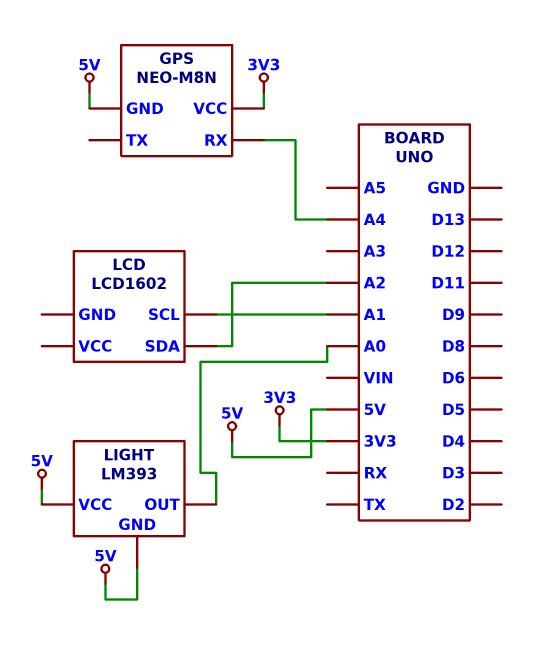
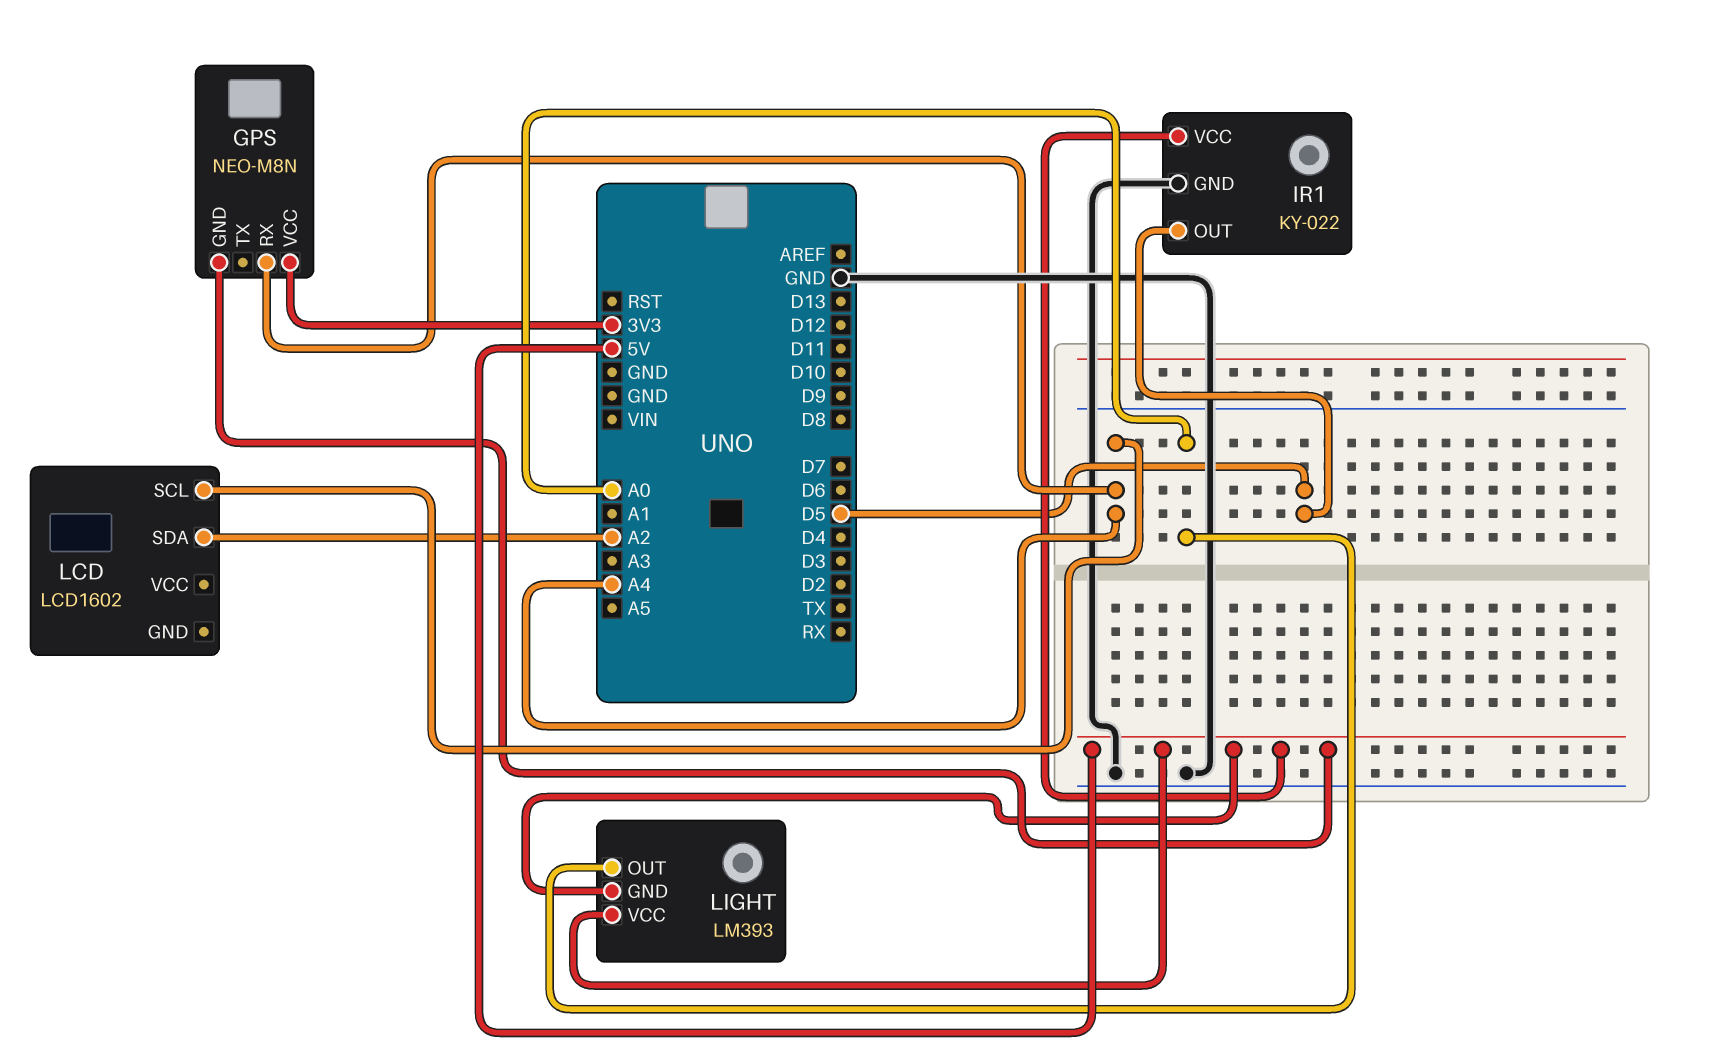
IR1: none -> KY-022
IR1 pin GND: none -> GND
IR1 pin OUT: none -> D5
IR1 pin VCC: none -> 5V
LCD pin SCL: A1 -> A4

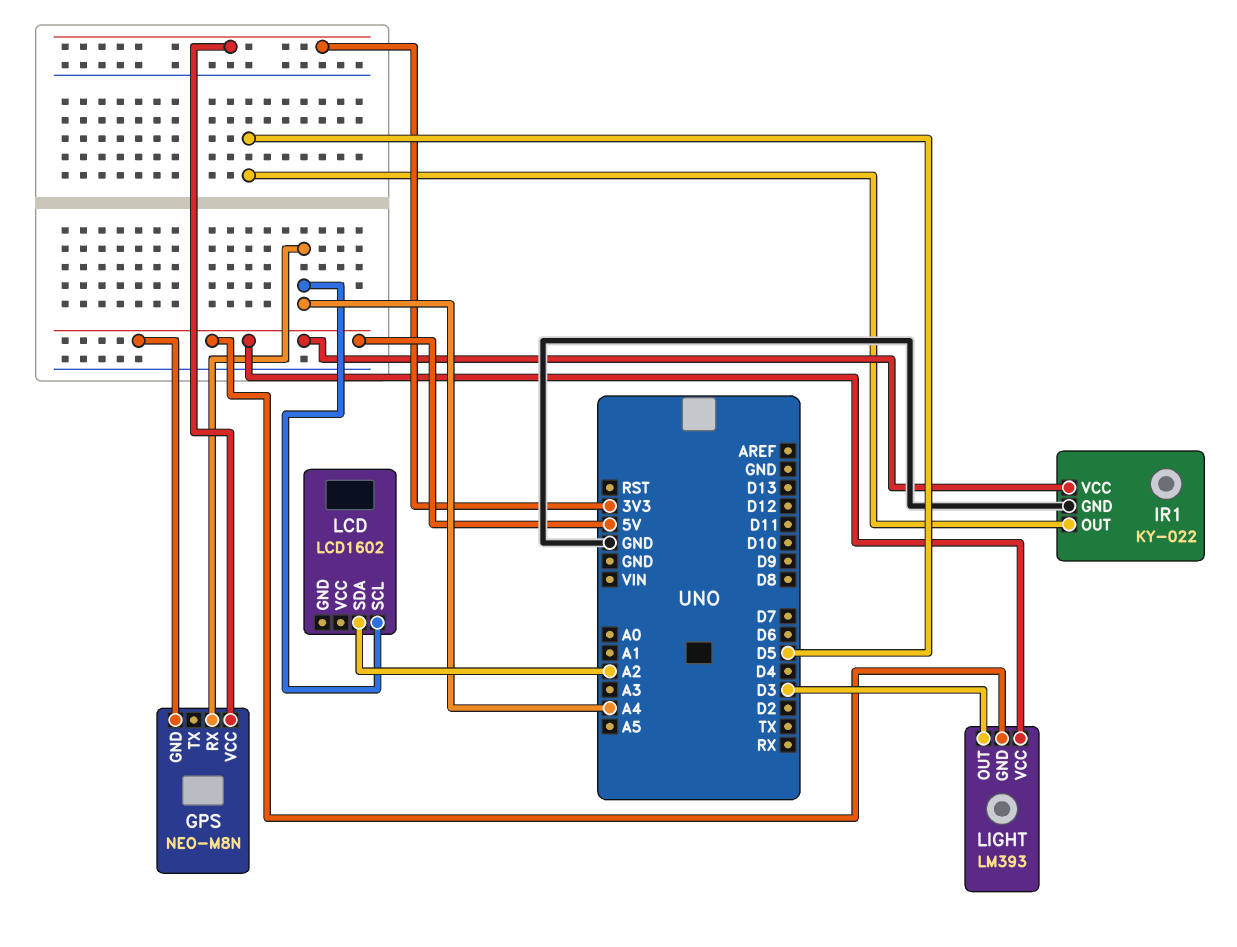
LIGHT pin OUT: A0 -> D3

